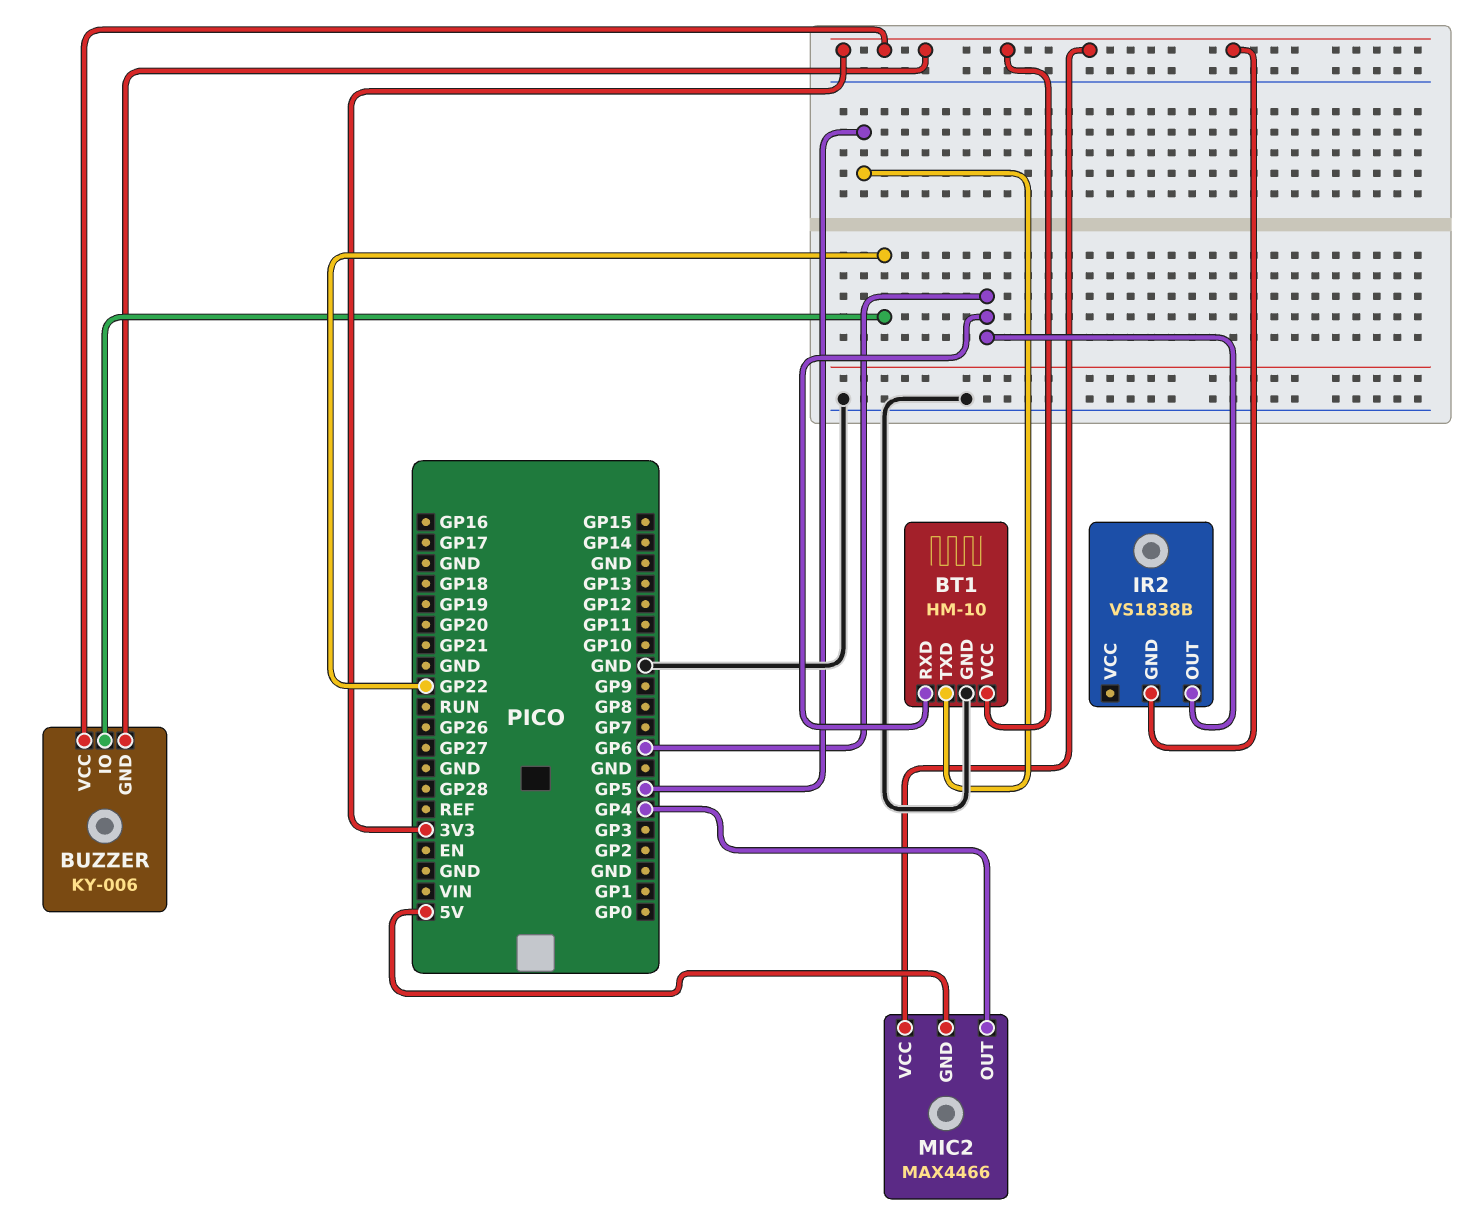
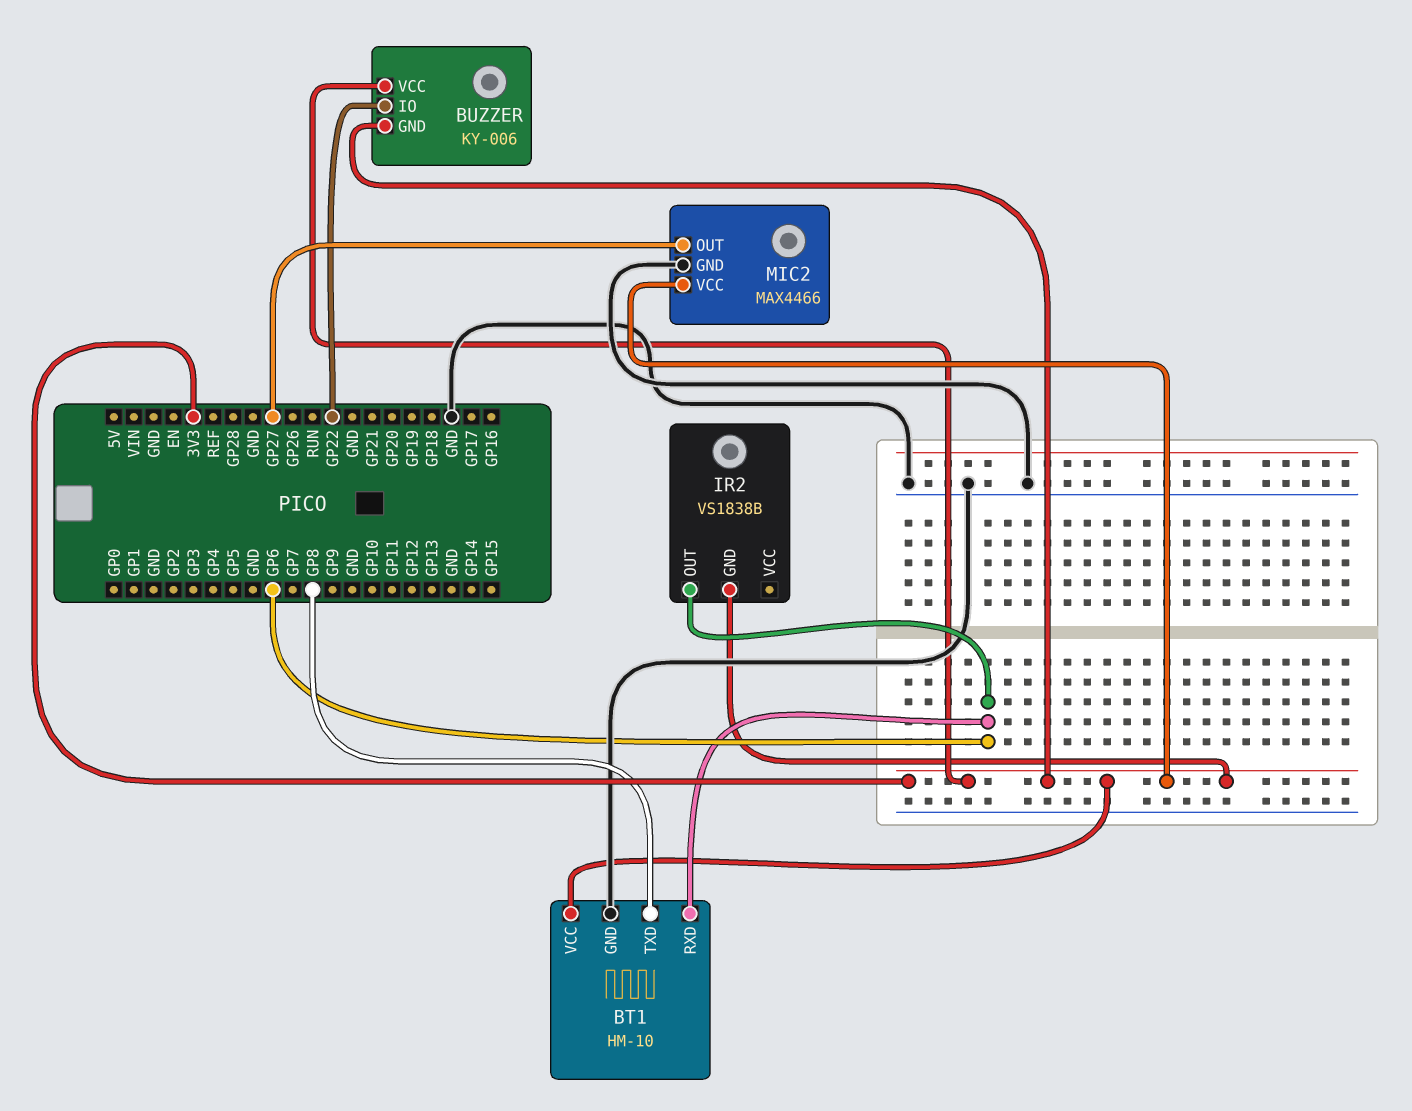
BT1 pin TXD: GP5 -> GP8
MIC2 pin GND: 5V -> GND
MIC2 pin OUT: GP4 -> GP27

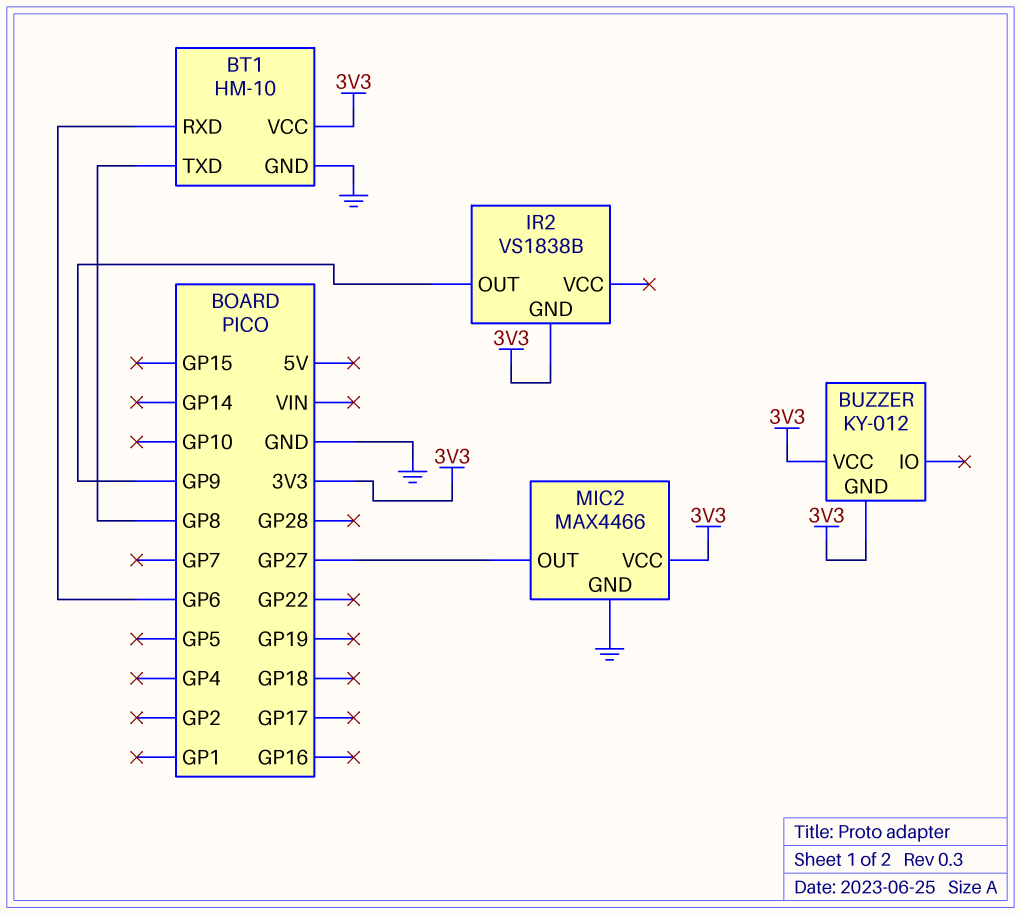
BUZZER: KY-006 -> KY-012
BUZZER pin IO: GP22 -> none
IR2 pin OUT: GP6 -> GP9

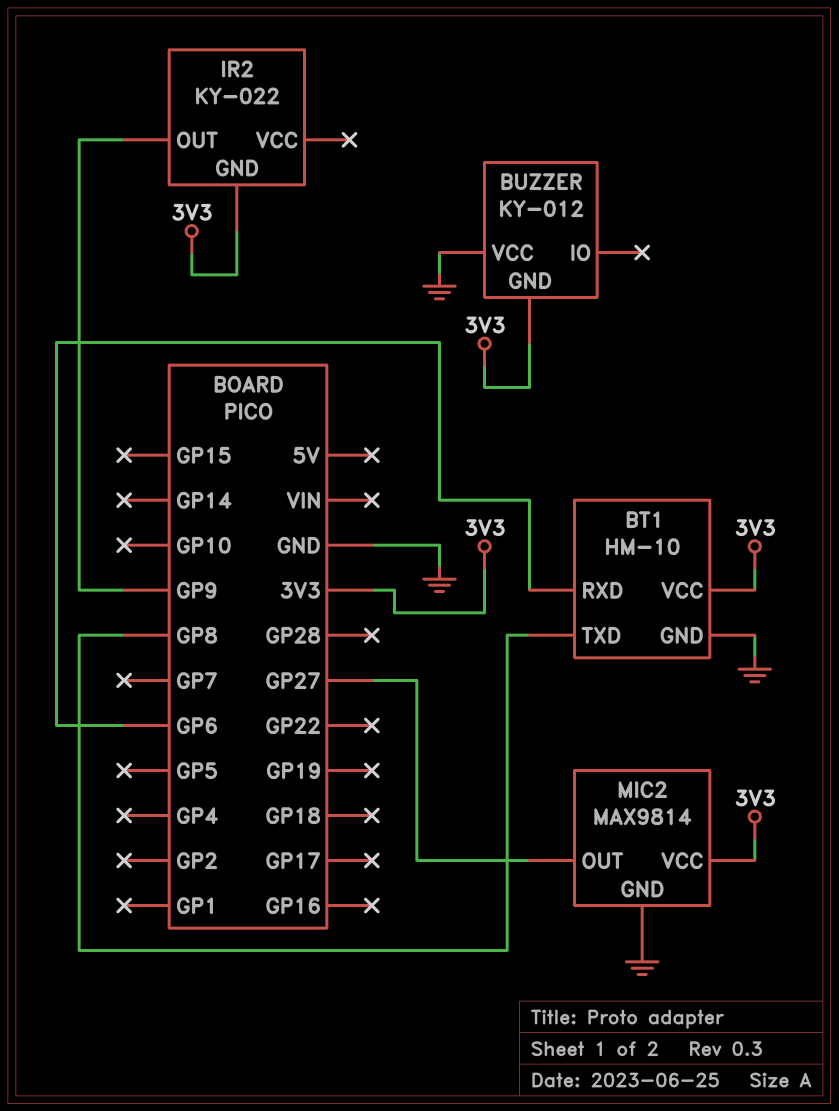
BUZZER pin VCC: 3V3 -> GND
IR2: VS1838B -> KY-022
MIC2: MAX4466 -> MAX9814

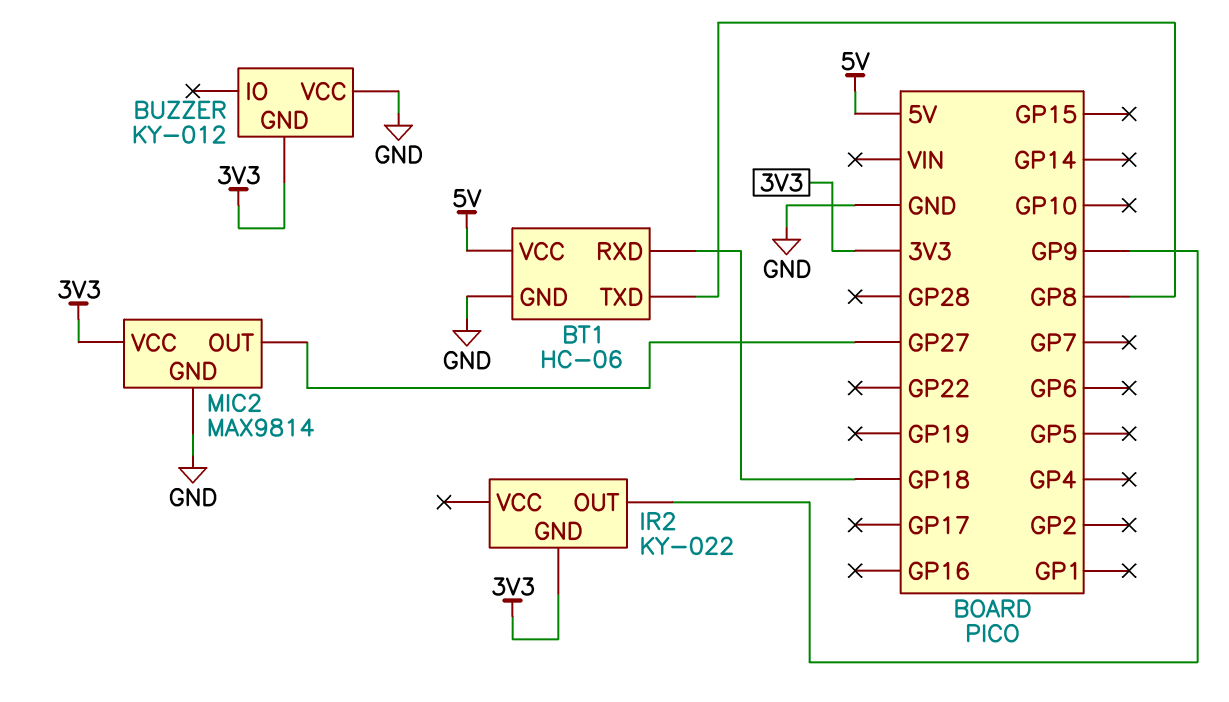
BT1: HM-10 -> HC-06
BT1 pin RXD: GP6 -> GP18
BT1 pin VCC: 3V3 -> 5V

